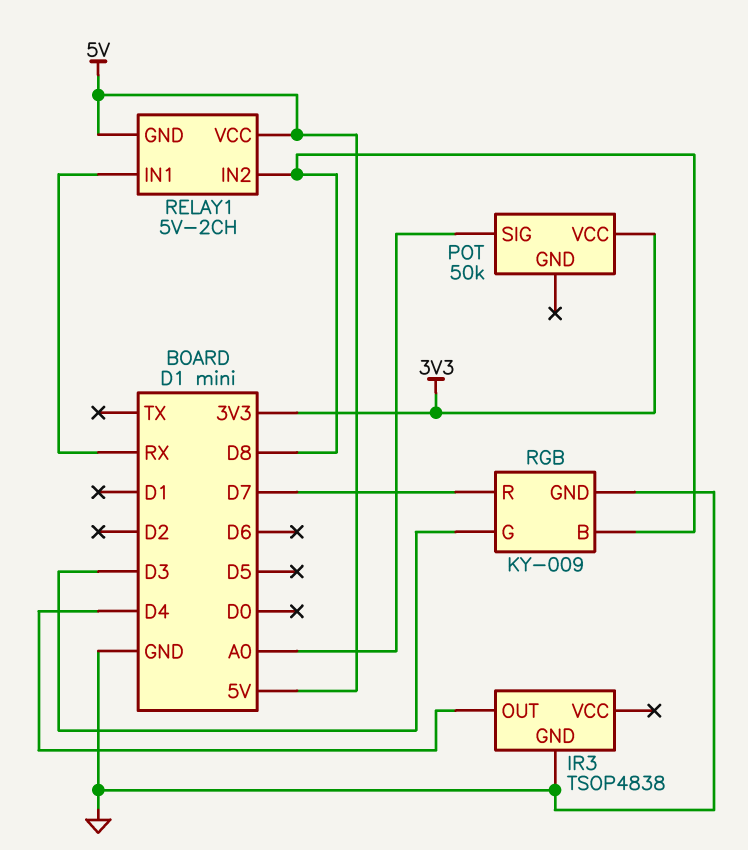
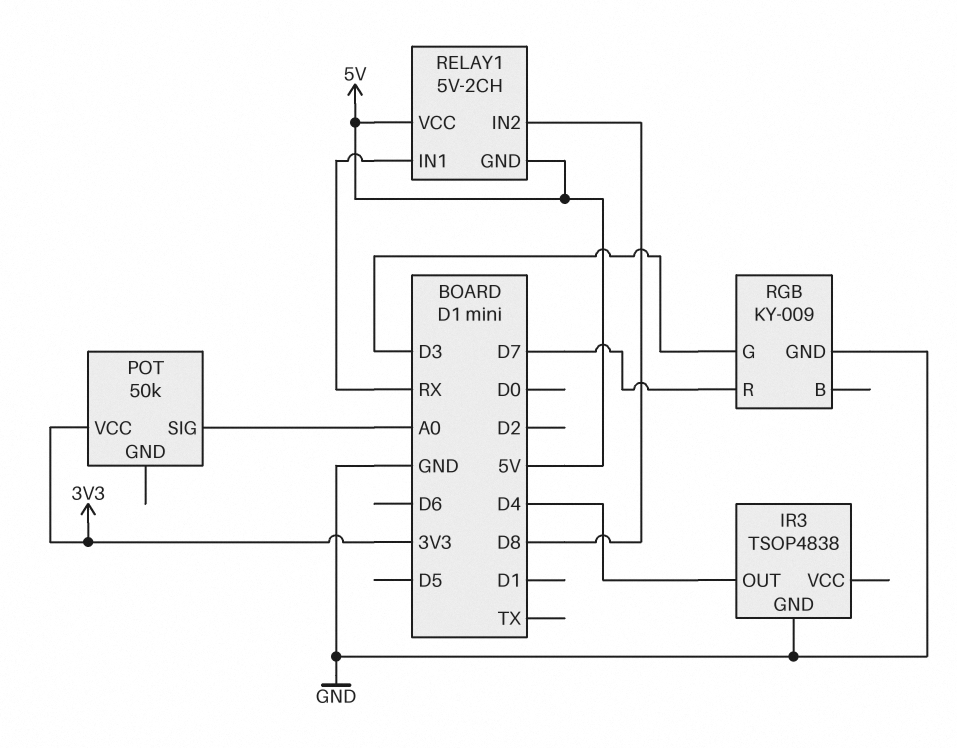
RGB pin B: D8 -> none

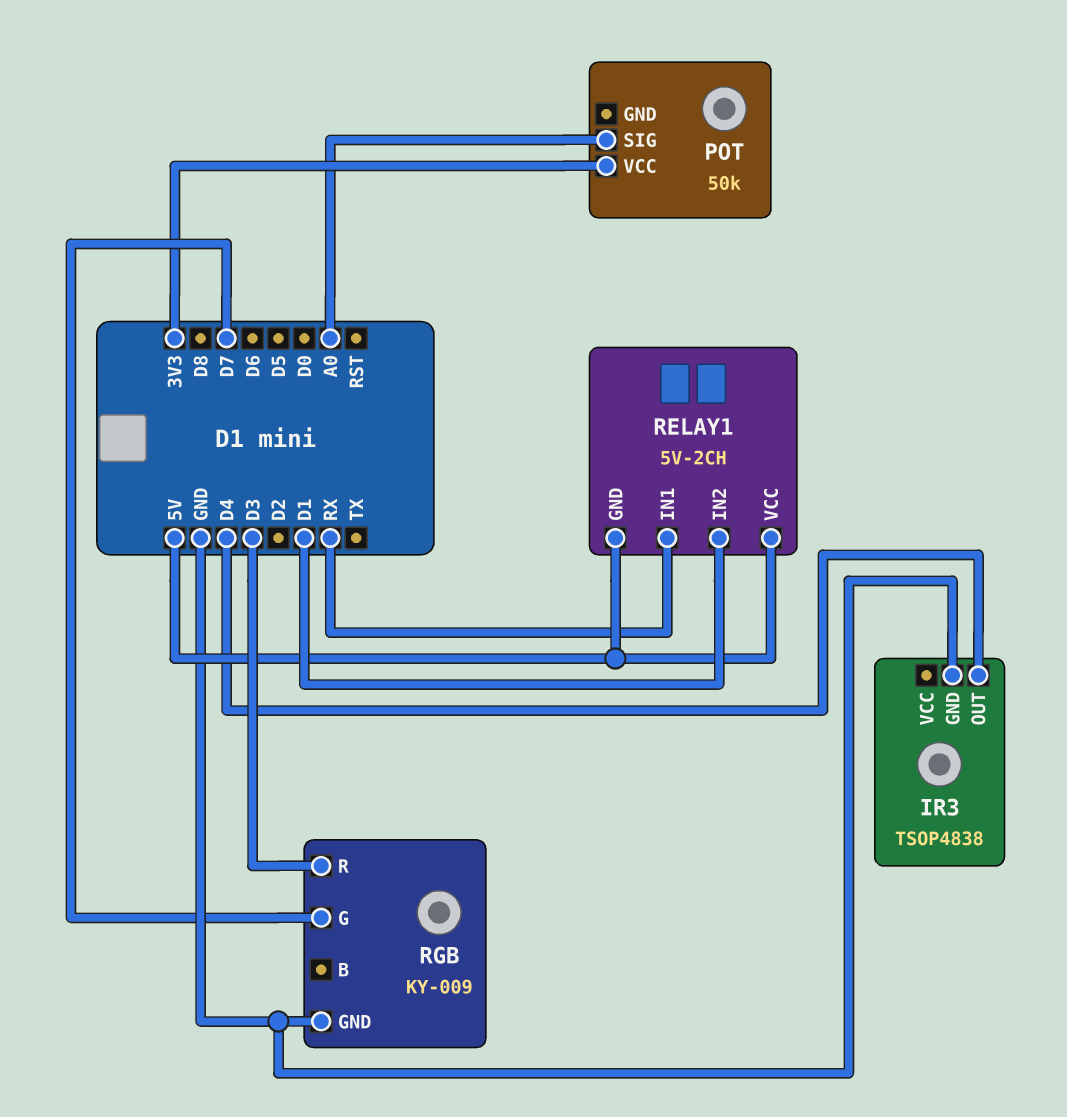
RELAY1 pin IN2: D8 -> D1
RGB pin G: D3 -> D7
RGB pin R: D7 -> D3

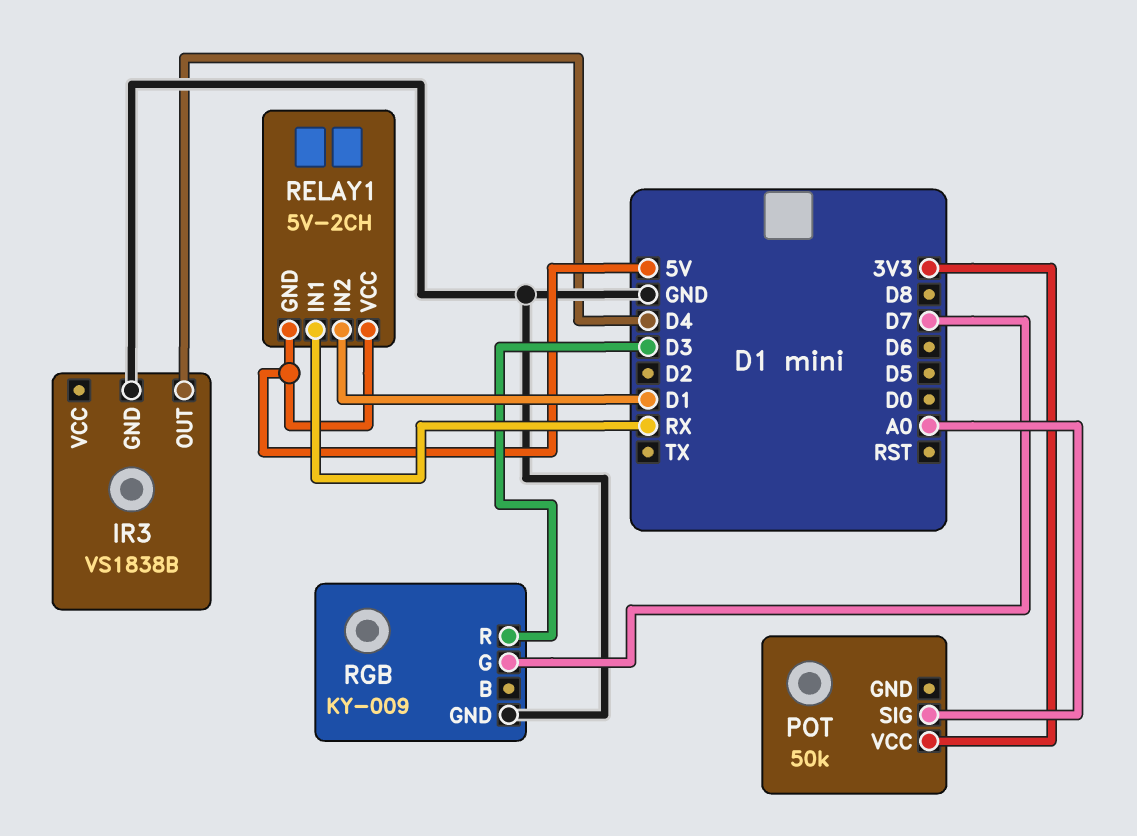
IR3: TSOP4838 -> VS1838B

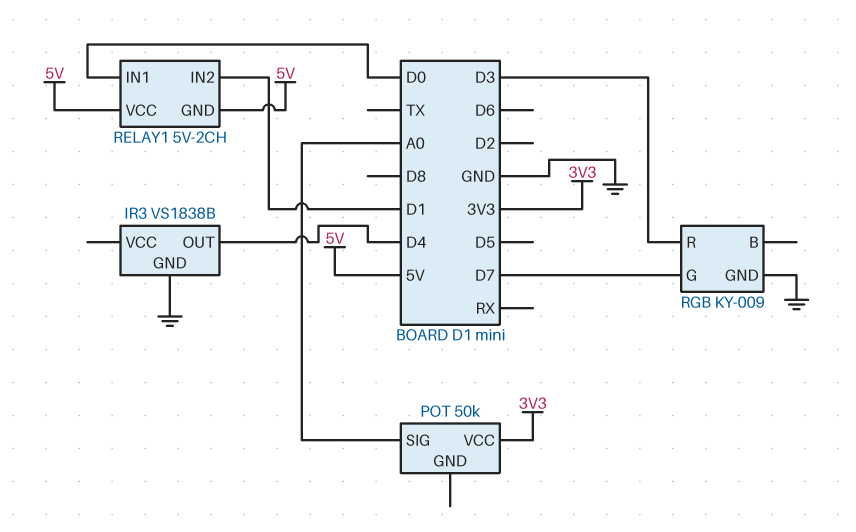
RELAY1 pin IN1: RX -> D0

